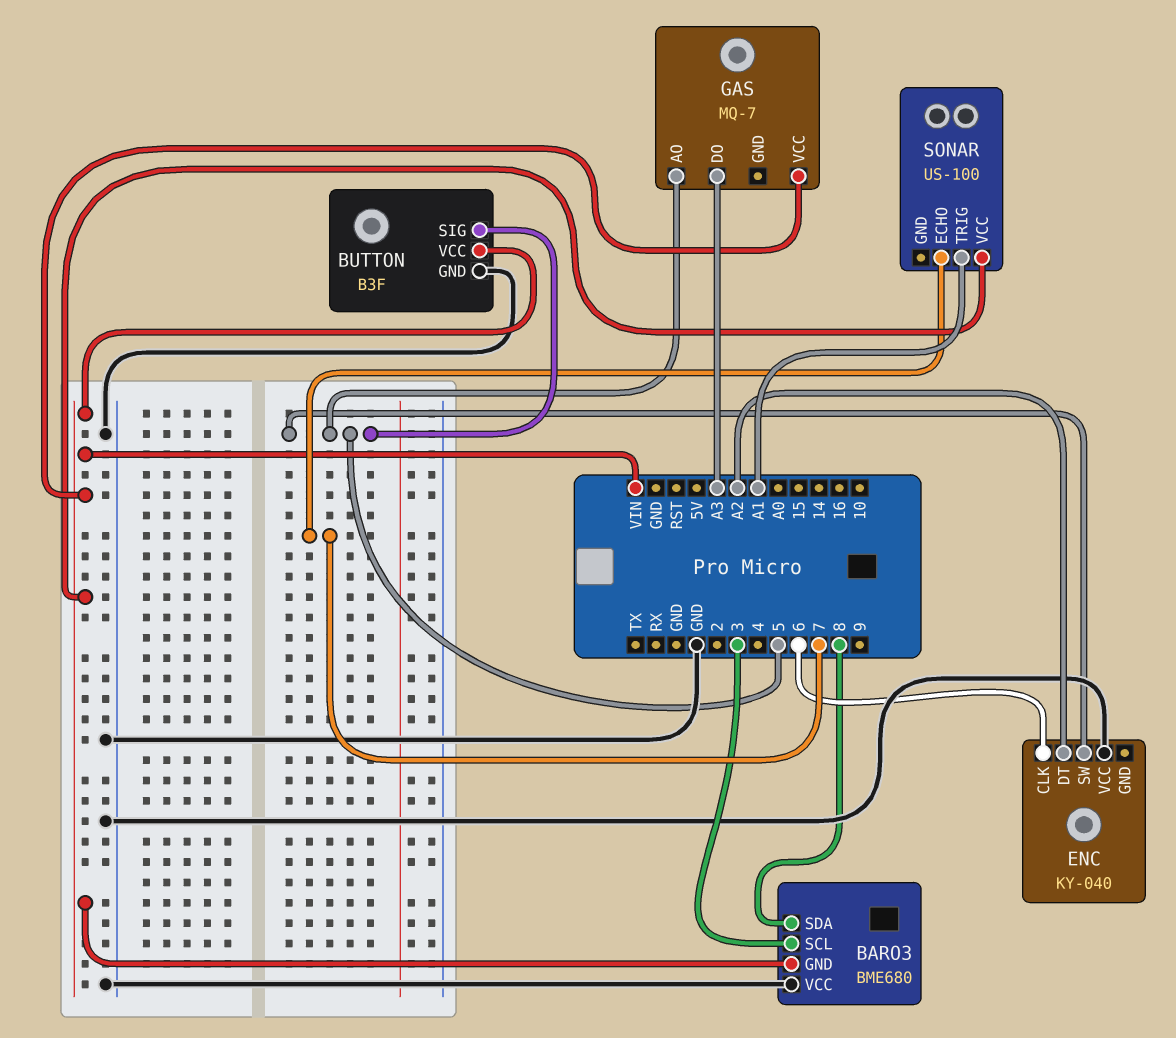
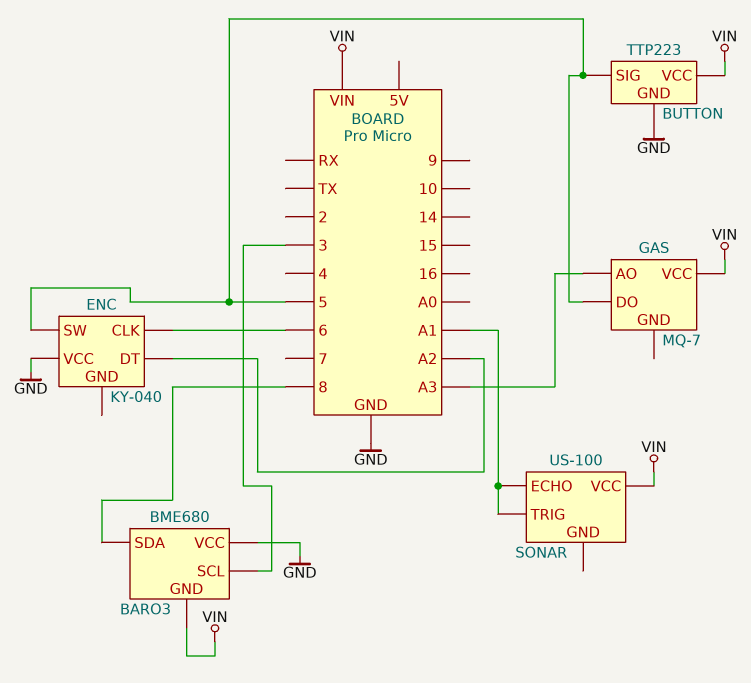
BUTTON: B3F -> TTP223
GAS pin AO: 5 -> A3
GAS pin DO: A3 -> 5
SONAR pin ECHO: 7 -> A1

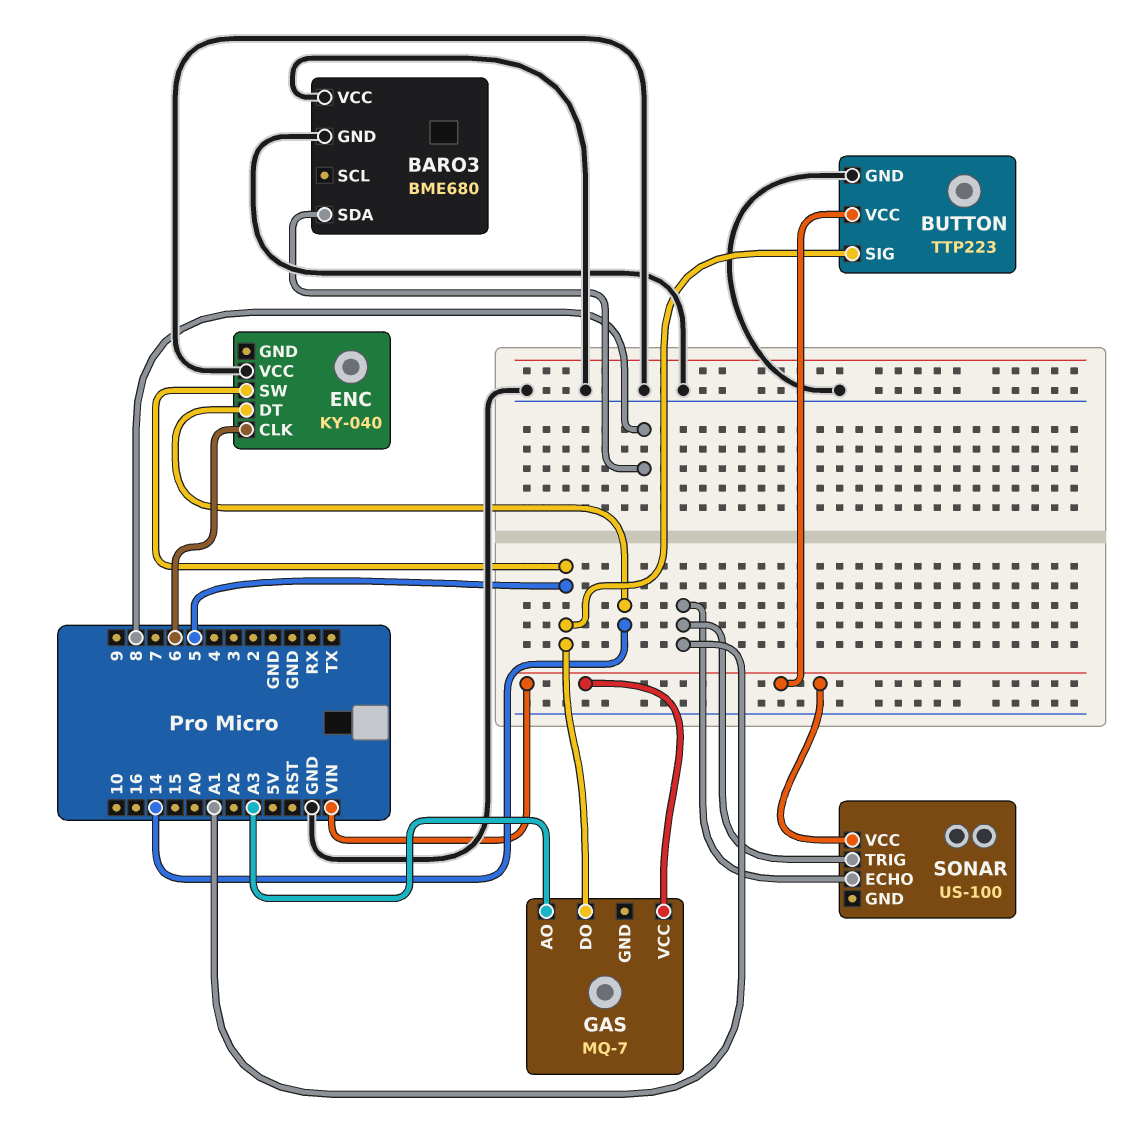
BARO3 pin GND: VIN -> GND
BARO3 pin SCL: 3 -> none
ENC pin DT: A2 -> 14

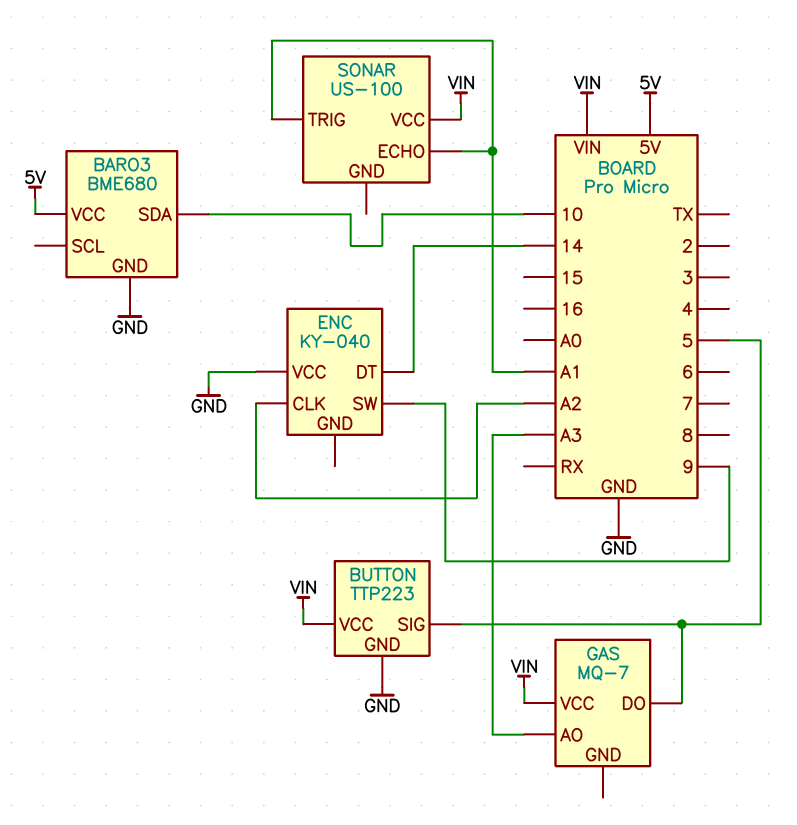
BARO3 pin SDA: 8 -> 10
BARO3 pin VCC: GND -> 5V
ENC pin CLK: 6 -> A2
ENC pin SW: 5 -> 9

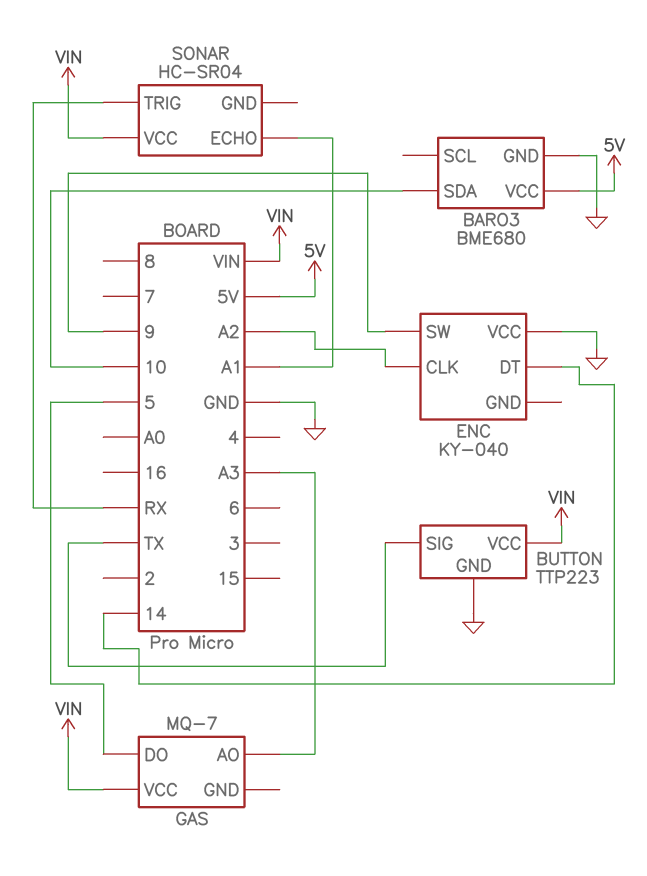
BUTTON pin SIG: 5 -> TX
SONAR: US-100 -> HC-SR04
SONAR pin TRIG: A1 -> RX

